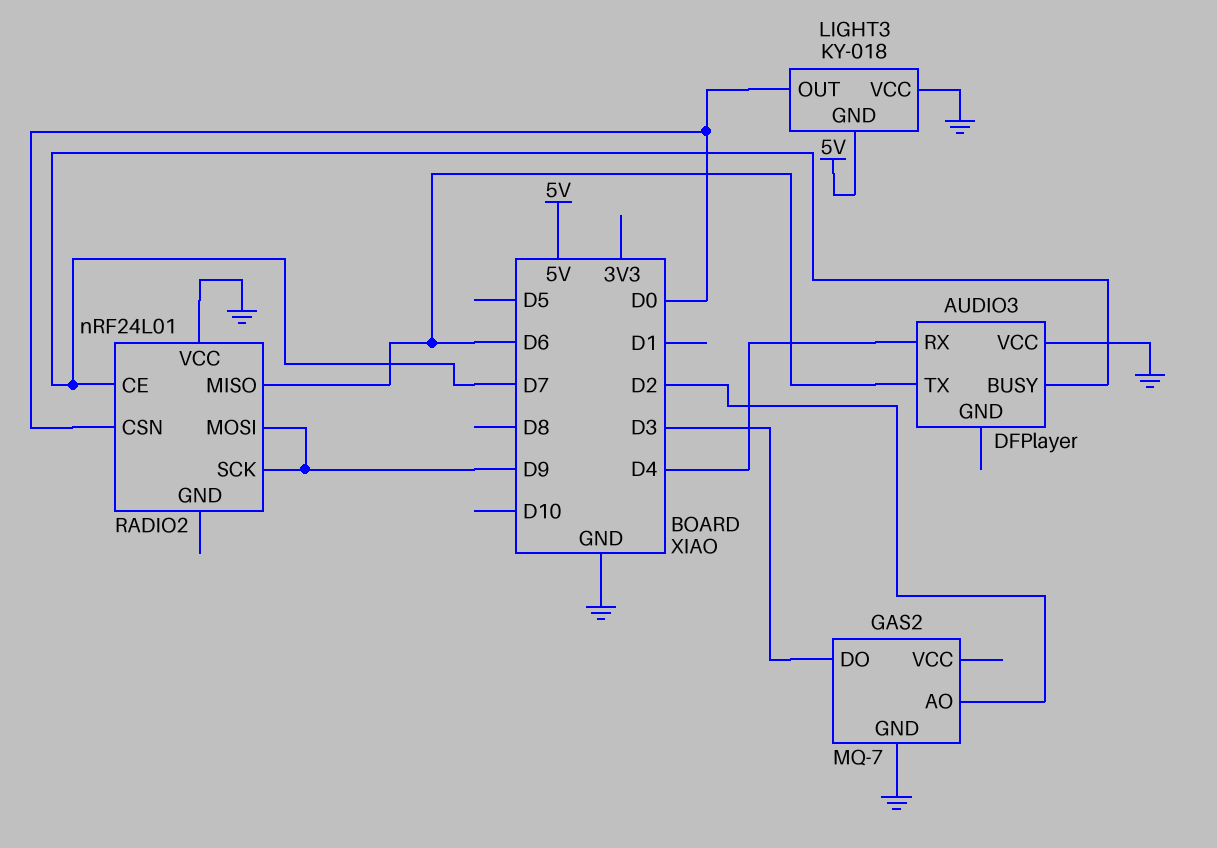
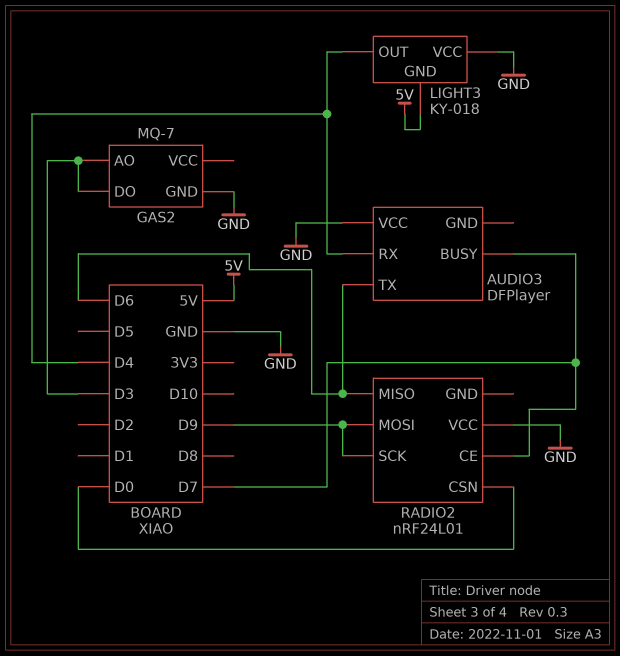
GAS2 pin AO: D2 -> D3
LIGHT3 pin OUT: D0 -> D4

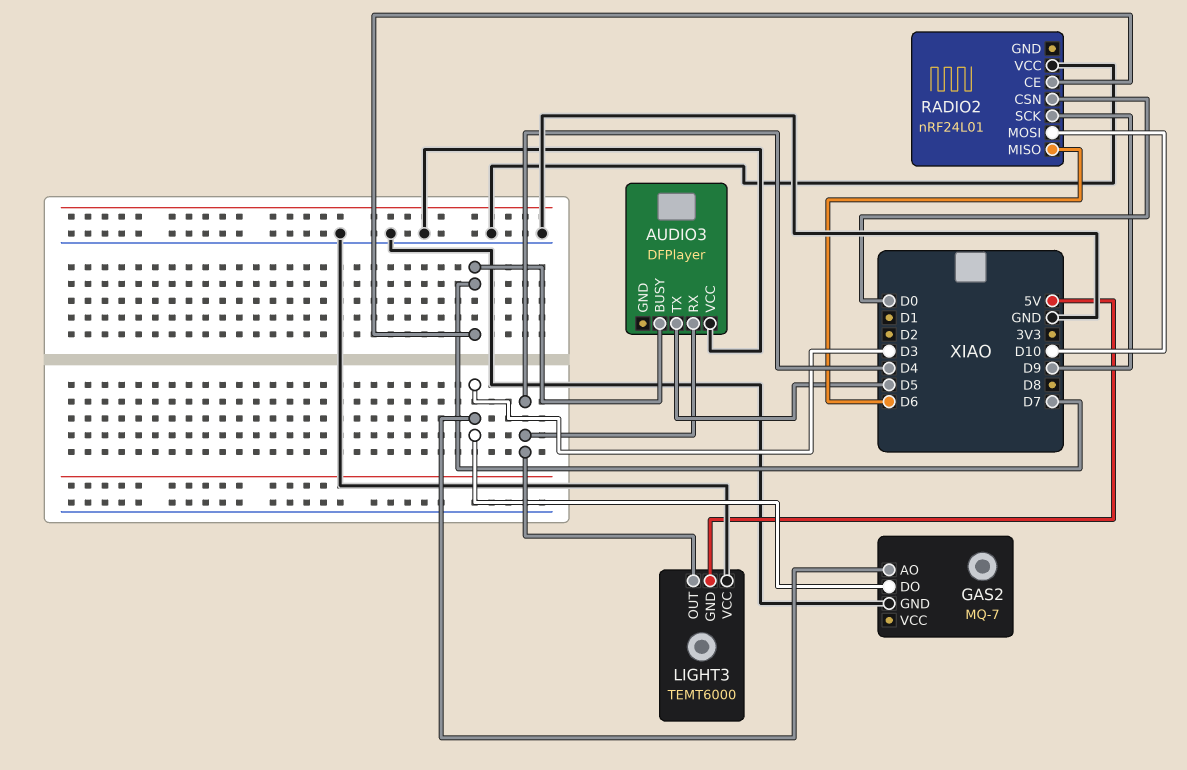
AUDIO3 pin TX: D6 -> D5
LIGHT3: KY-018 -> TEMT6000
RADIO2 pin MOSI: D9 -> D10

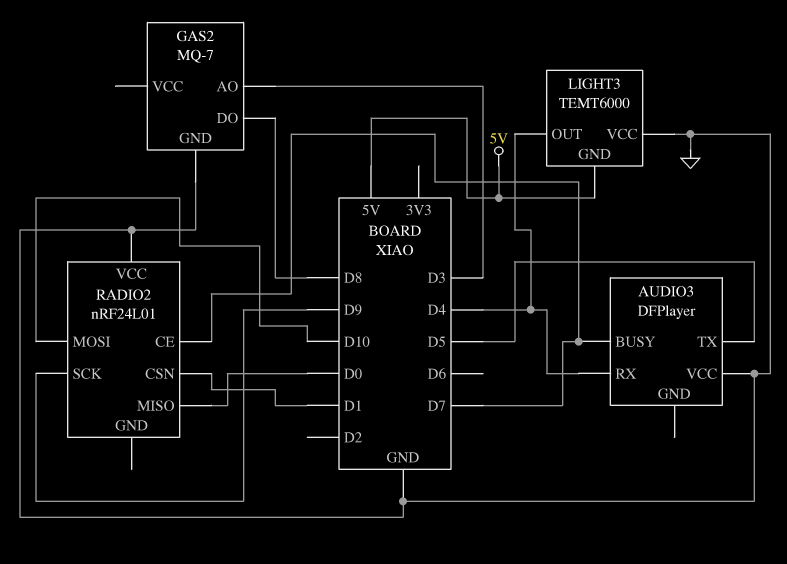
GAS2 pin DO: D3 -> D8
RADIO2 pin CSN: D0 -> D1
RADIO2 pin MISO: D6 -> D0

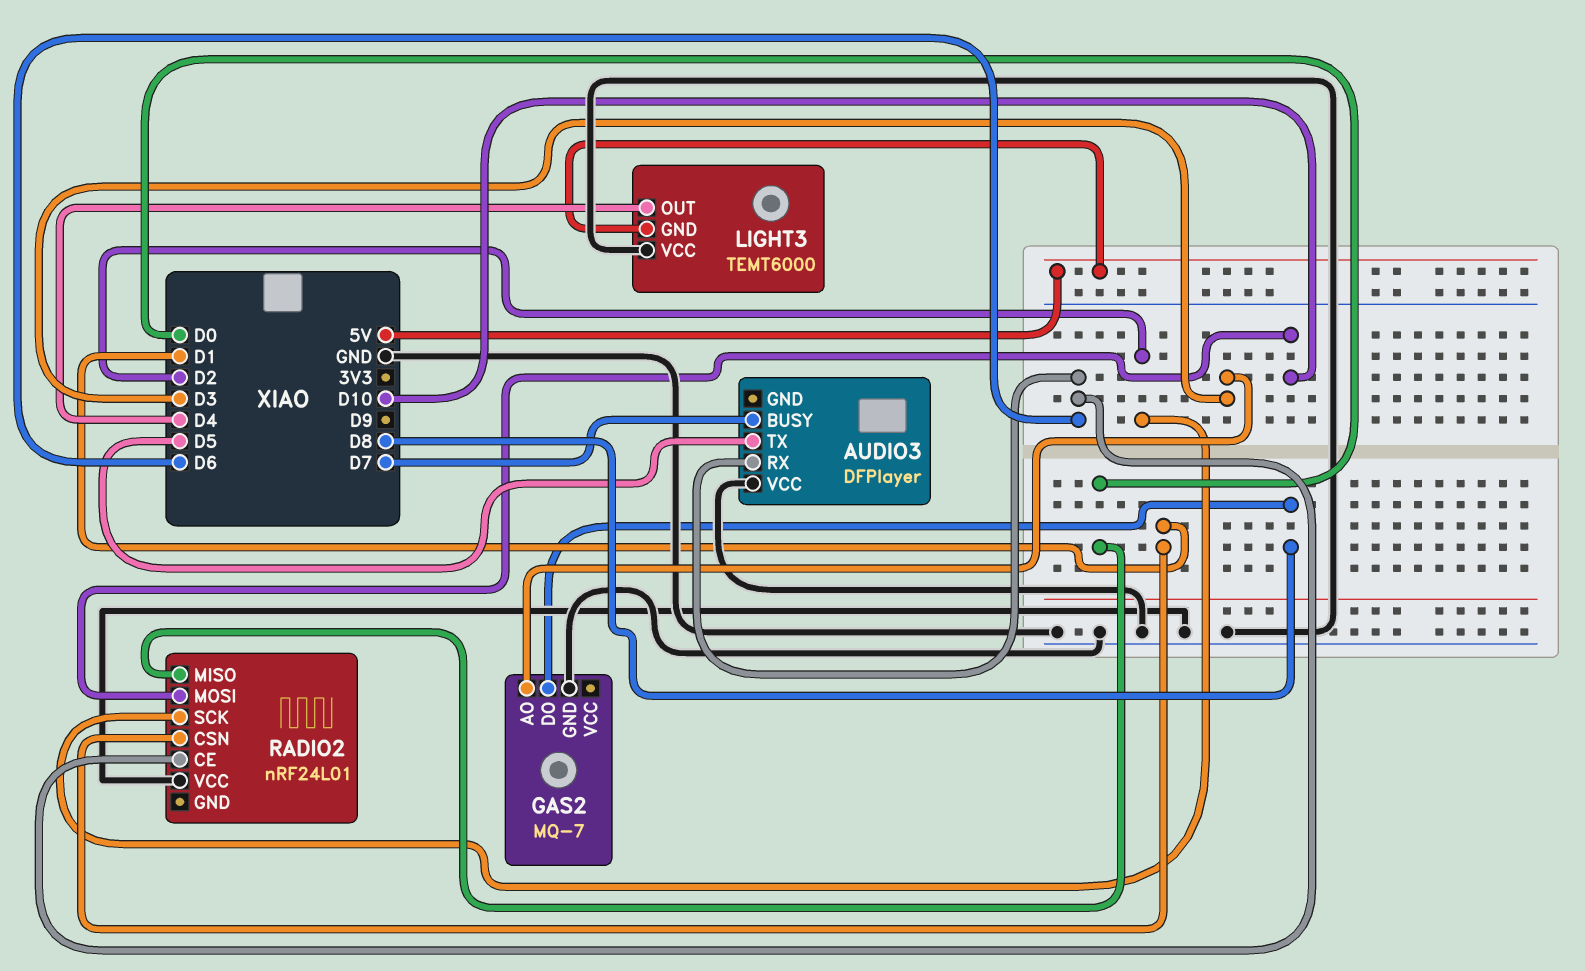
AUDIO3 pin RX: D4 -> D6
RADIO2 pin CE: D7 -> D6
RADIO2 pin SCK: D9 -> D2

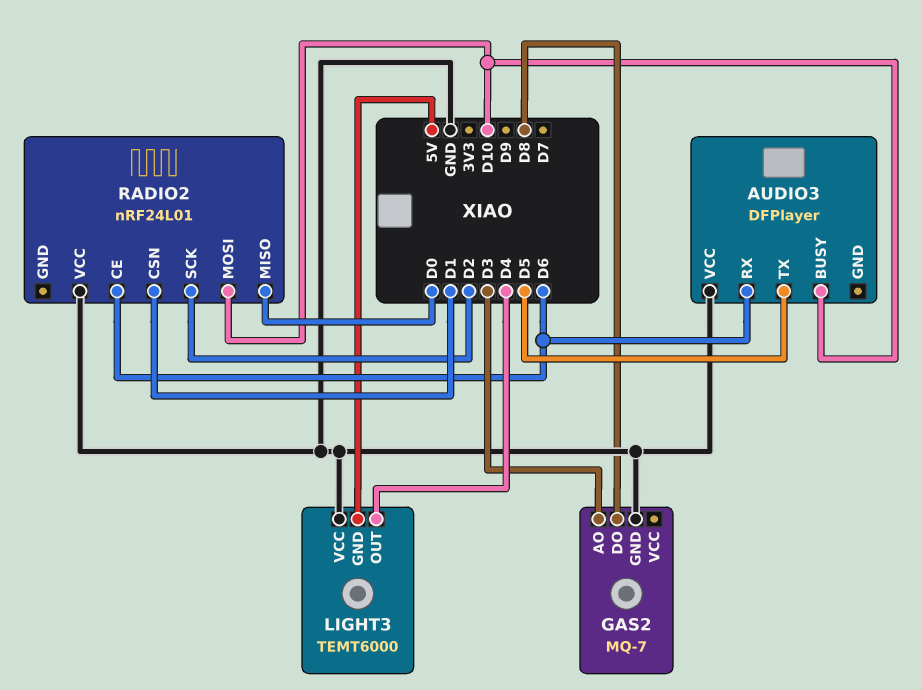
AUDIO3 pin BUSY: D7 -> D10

